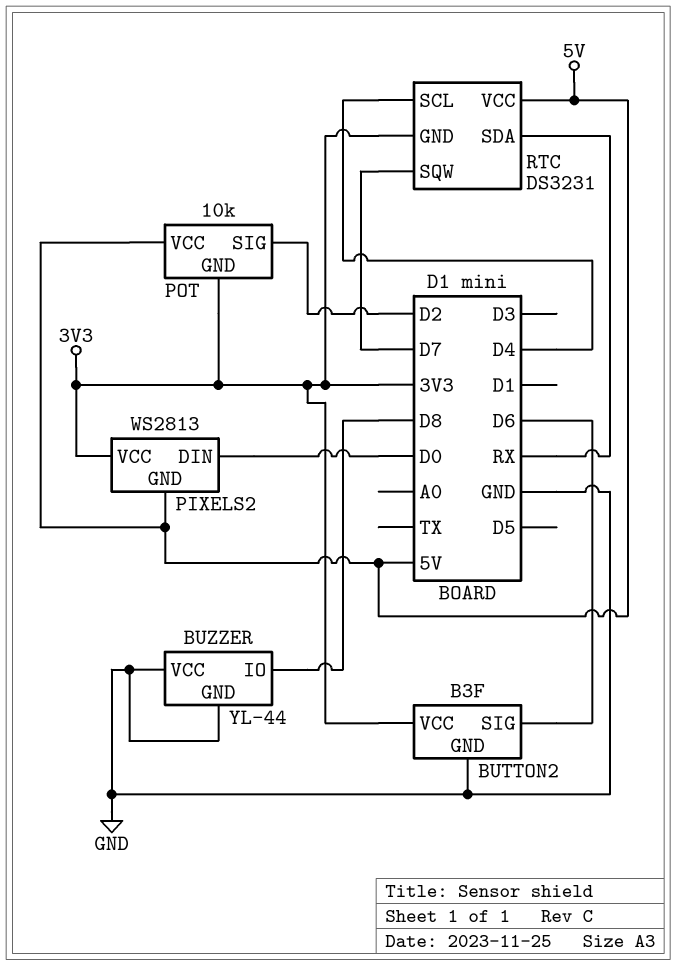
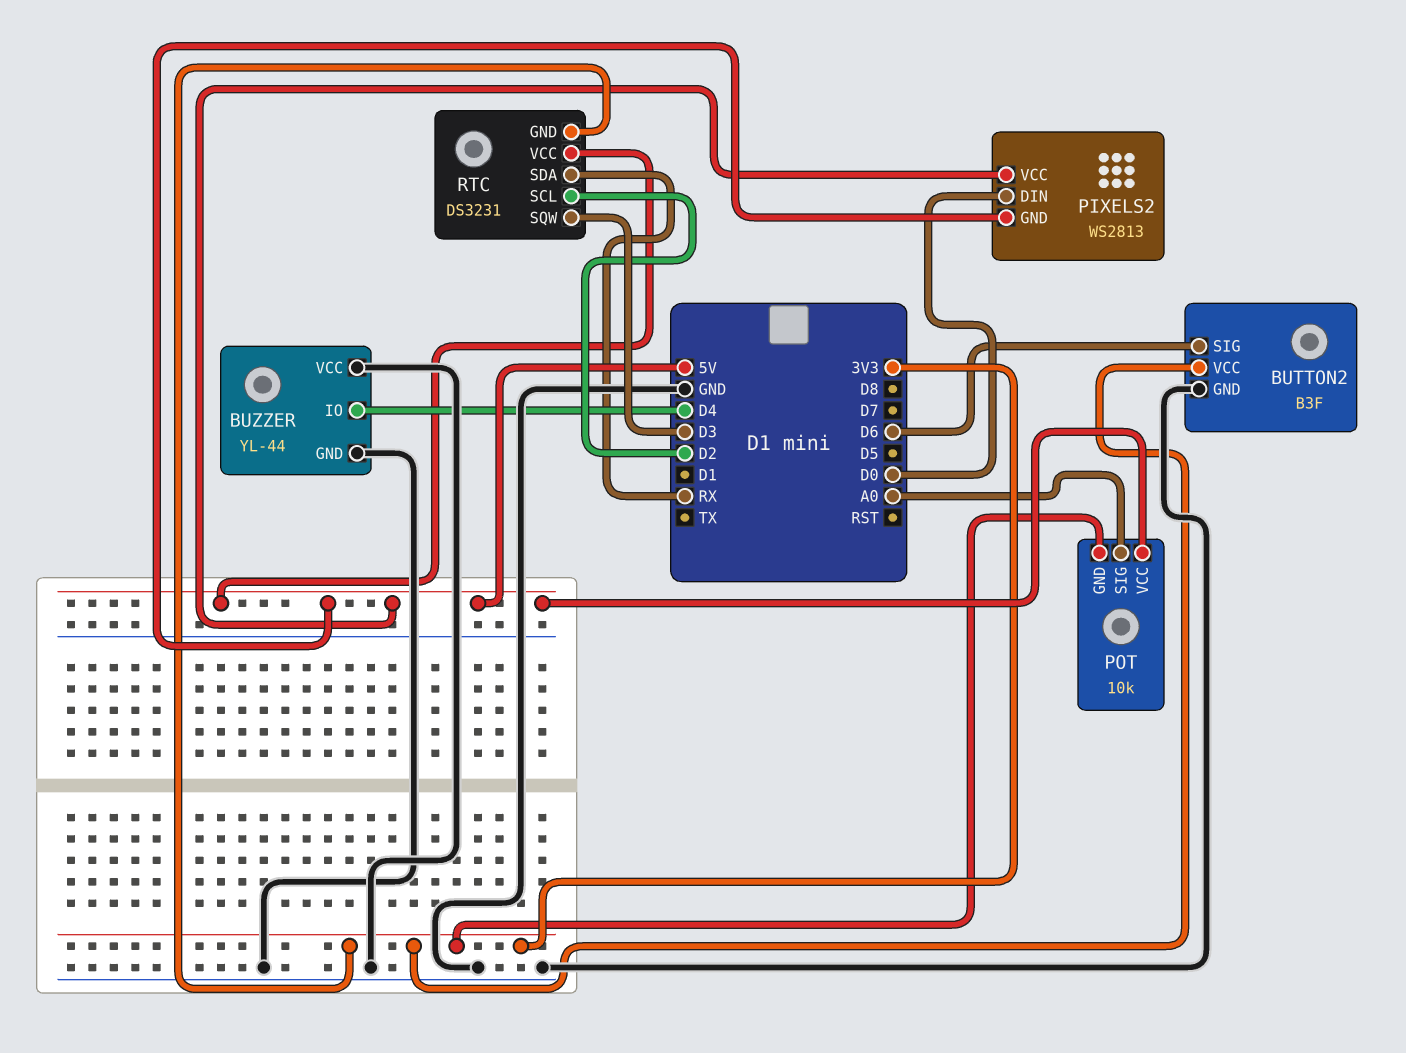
BUZZER pin IO: D8 -> D4
PIXELS2 pin VCC: 3V3 -> 5V
POT pin SIG: D2 -> A0
RTC pin SCL: D4 -> D2
RTC pin SQW: D7 -> D3

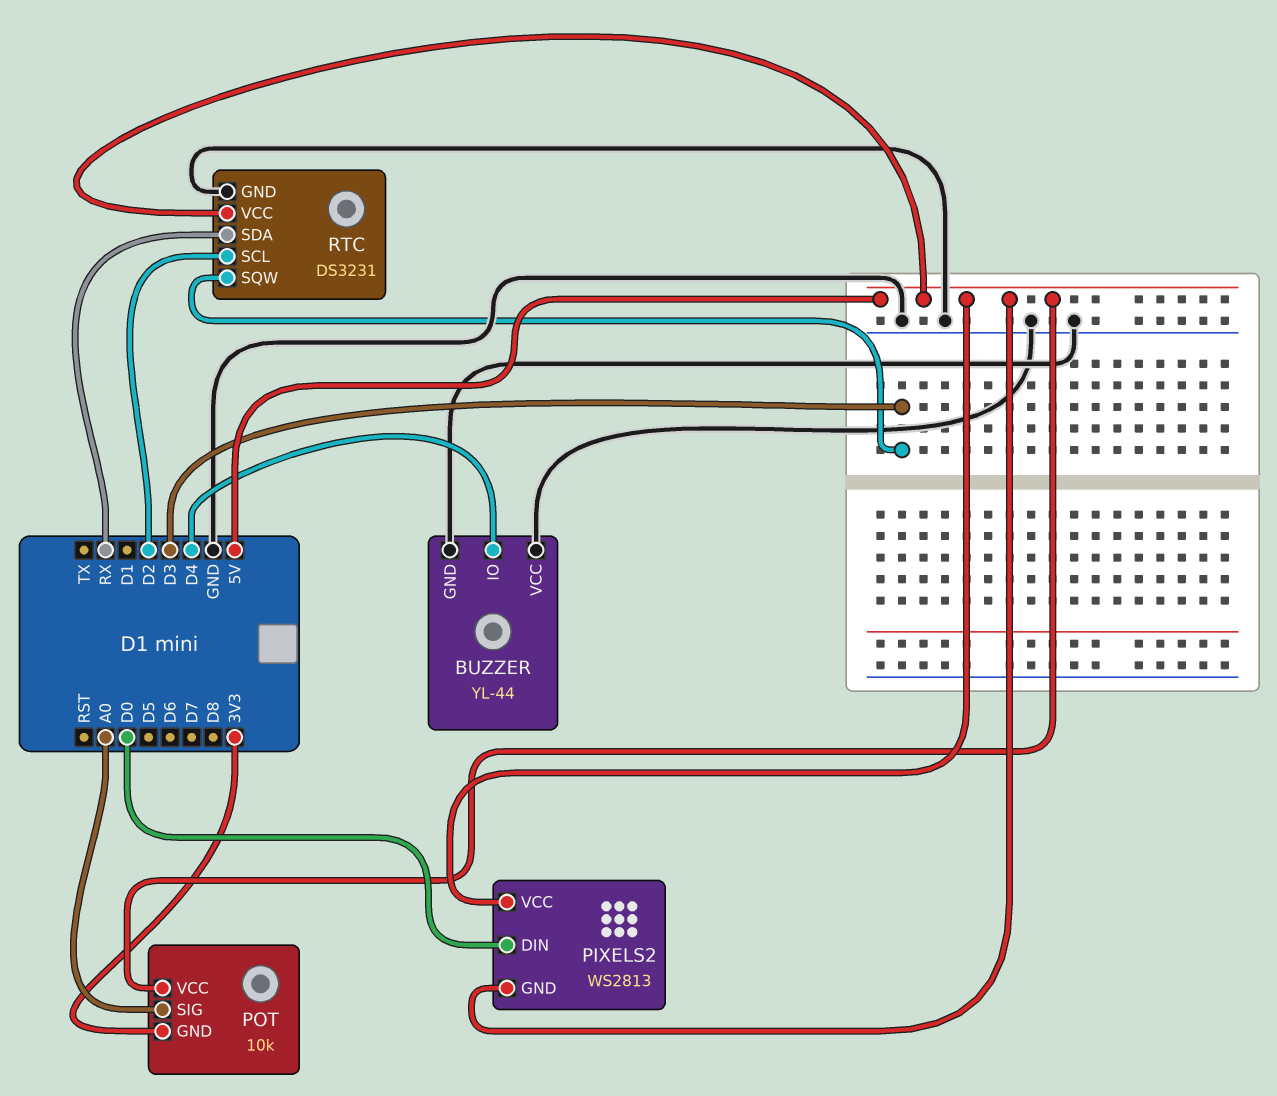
BUTTON2: B3F -> none
BUTTON2 pin GND: GND -> none
BUTTON2 pin SIG: D6 -> none
BUTTON2 pin VCC: 3V3 -> none
RTC pin GND: 3V3 -> GND

